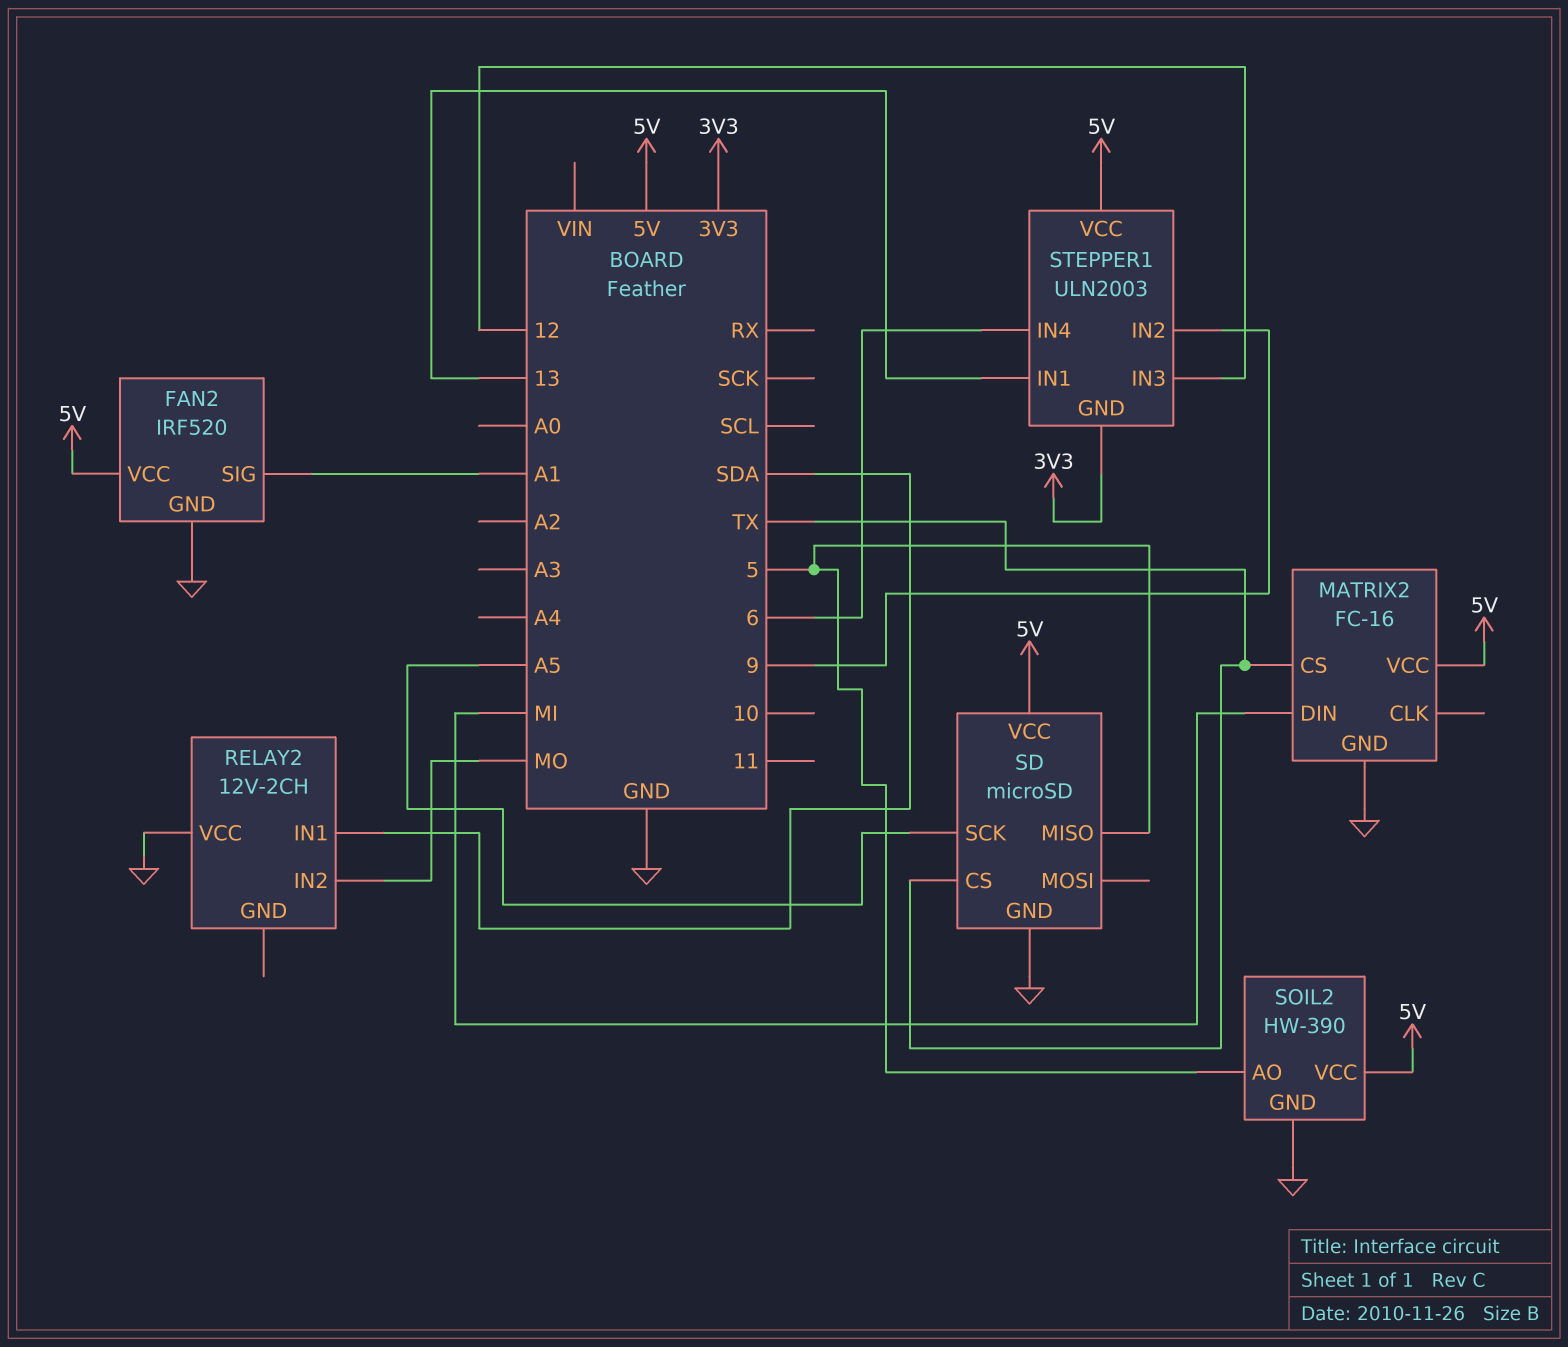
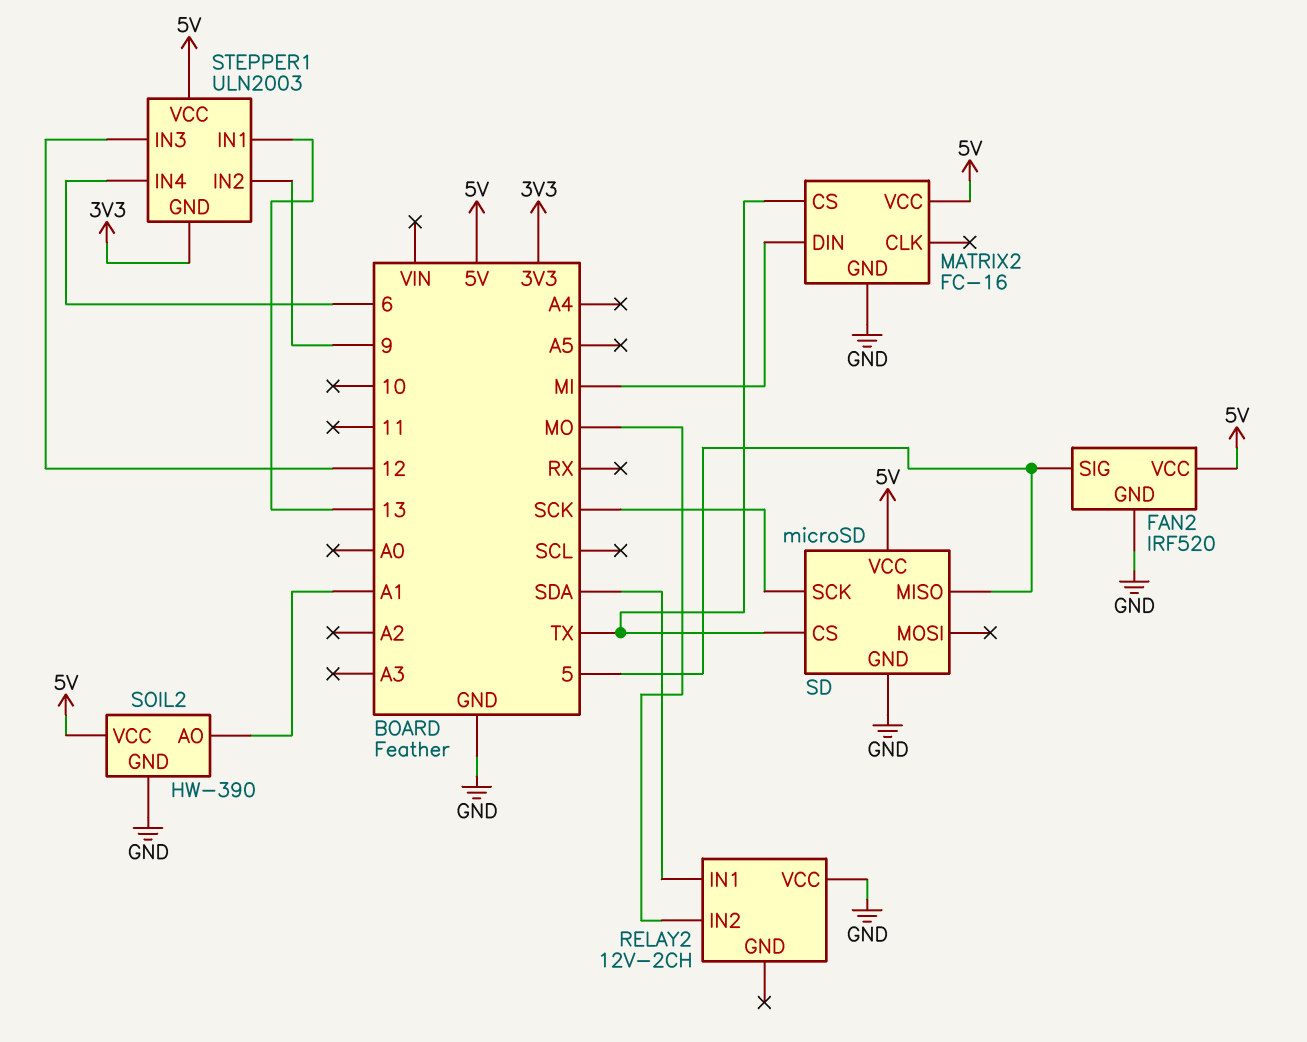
FAN2 pin SIG: A1 -> 5
SD pin SCK: A5 -> SCK
SOIL2 pin AO: 5 -> A1

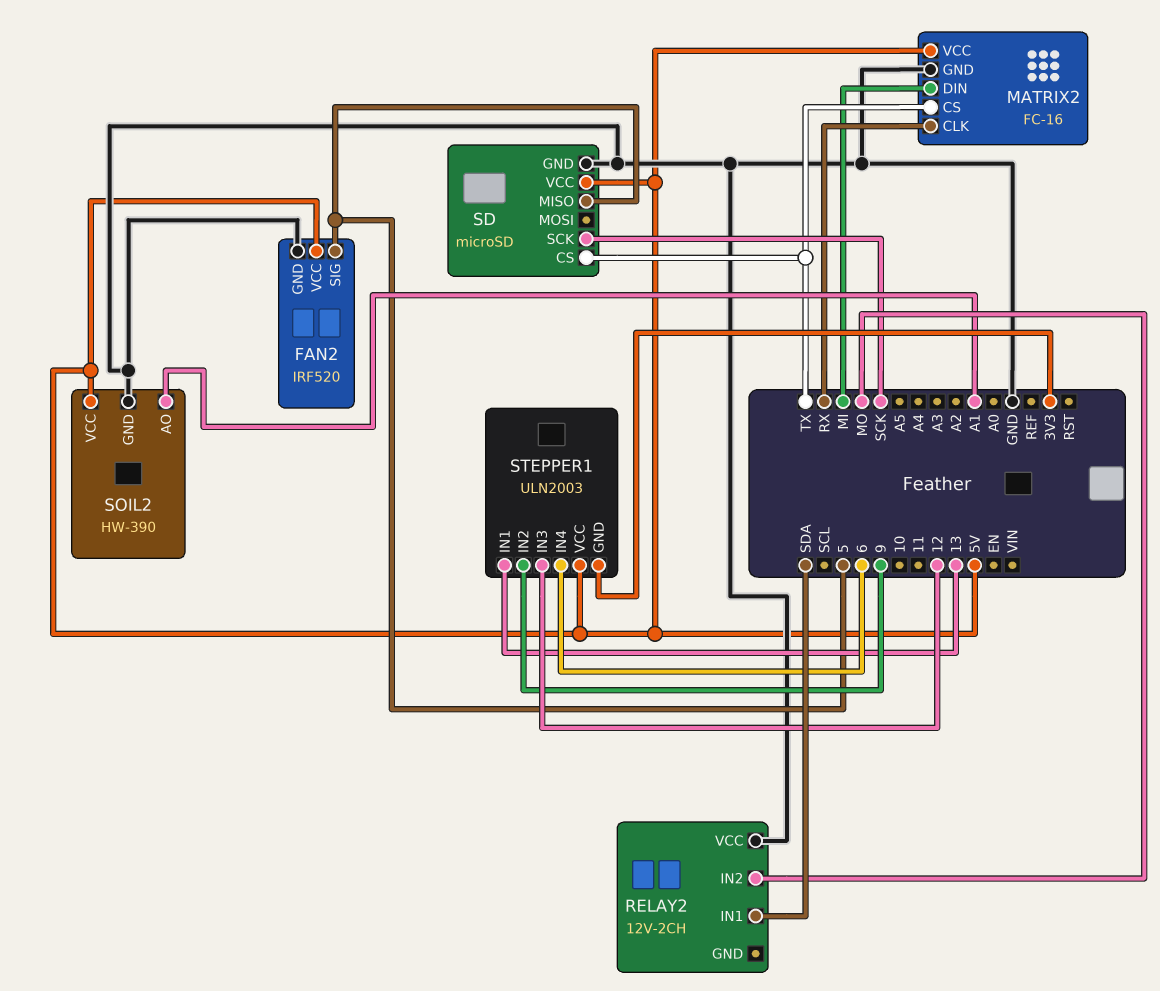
MATRIX2 pin CLK: none -> RX

